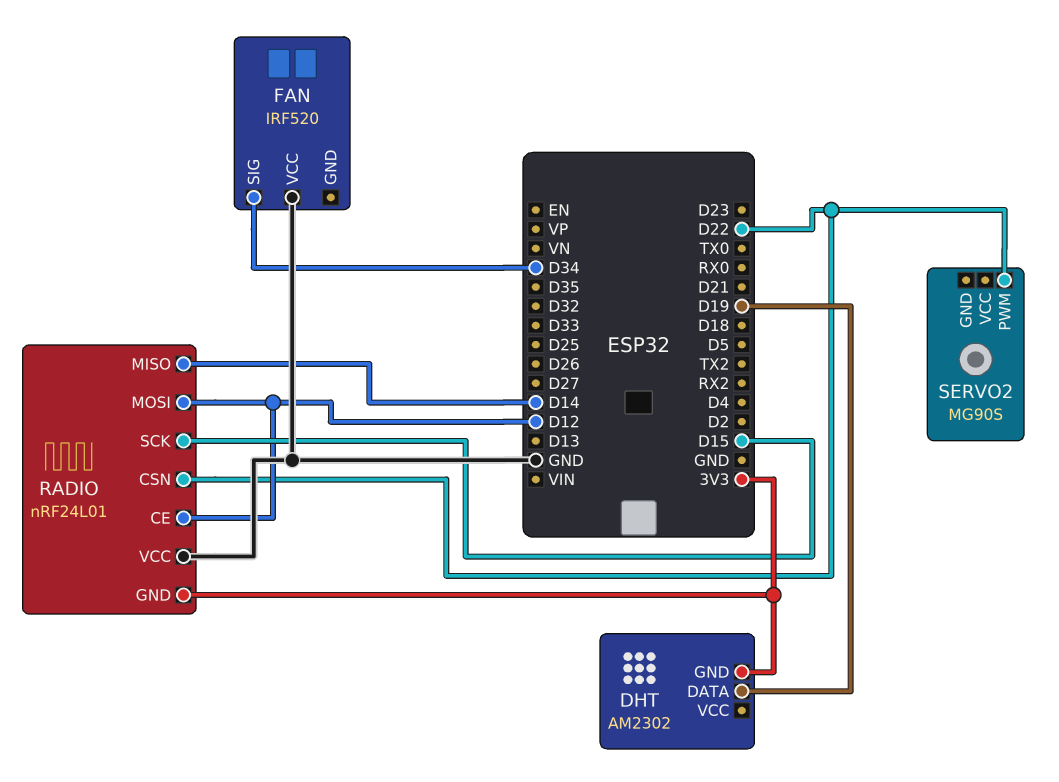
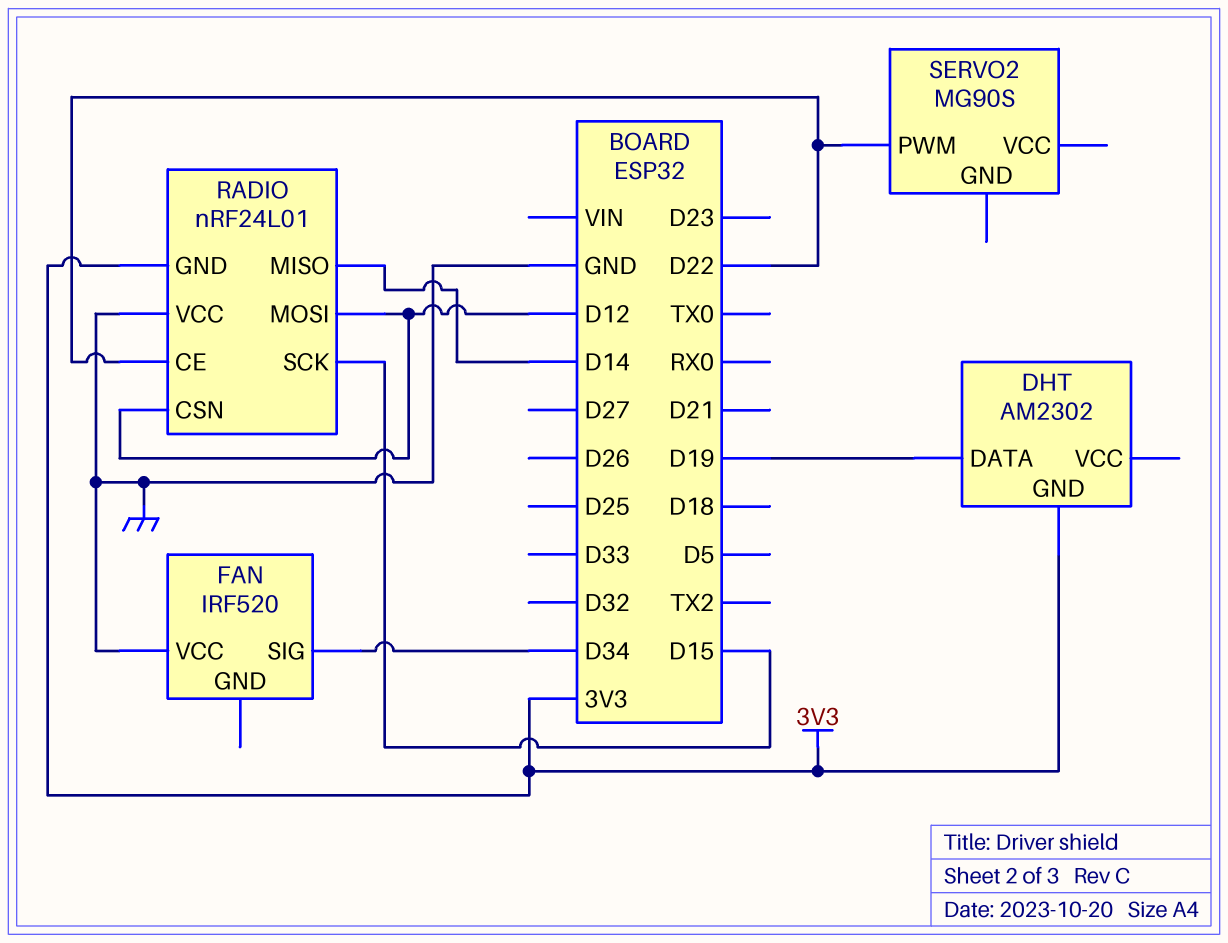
RADIO pin CE: D12 -> D22
RADIO pin CSN: D22 -> D12

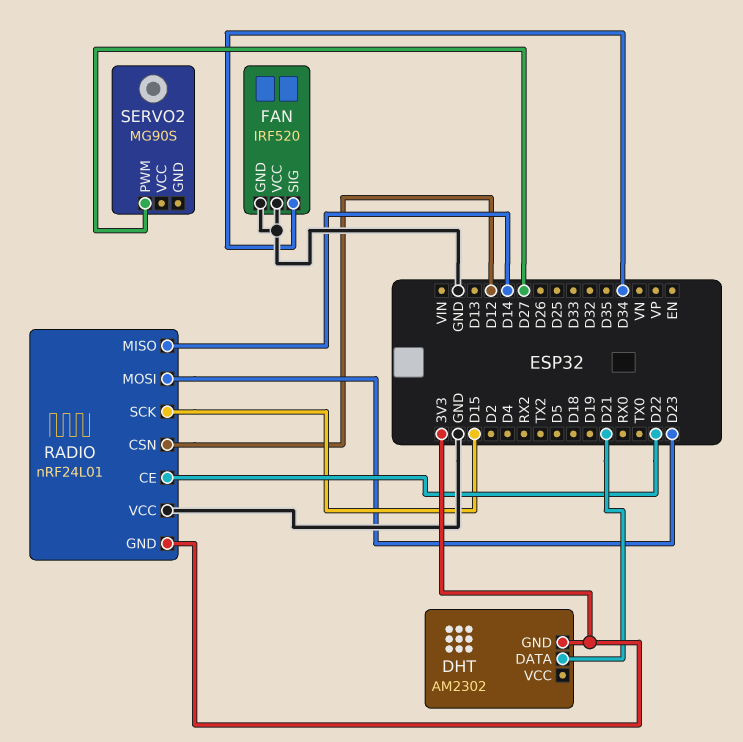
DHT pin DATA: D19 -> D21
FAN pin GND: none -> GND
RADIO pin MOSI: D12 -> D23
SERVO2 pin PWM: D22 -> D27

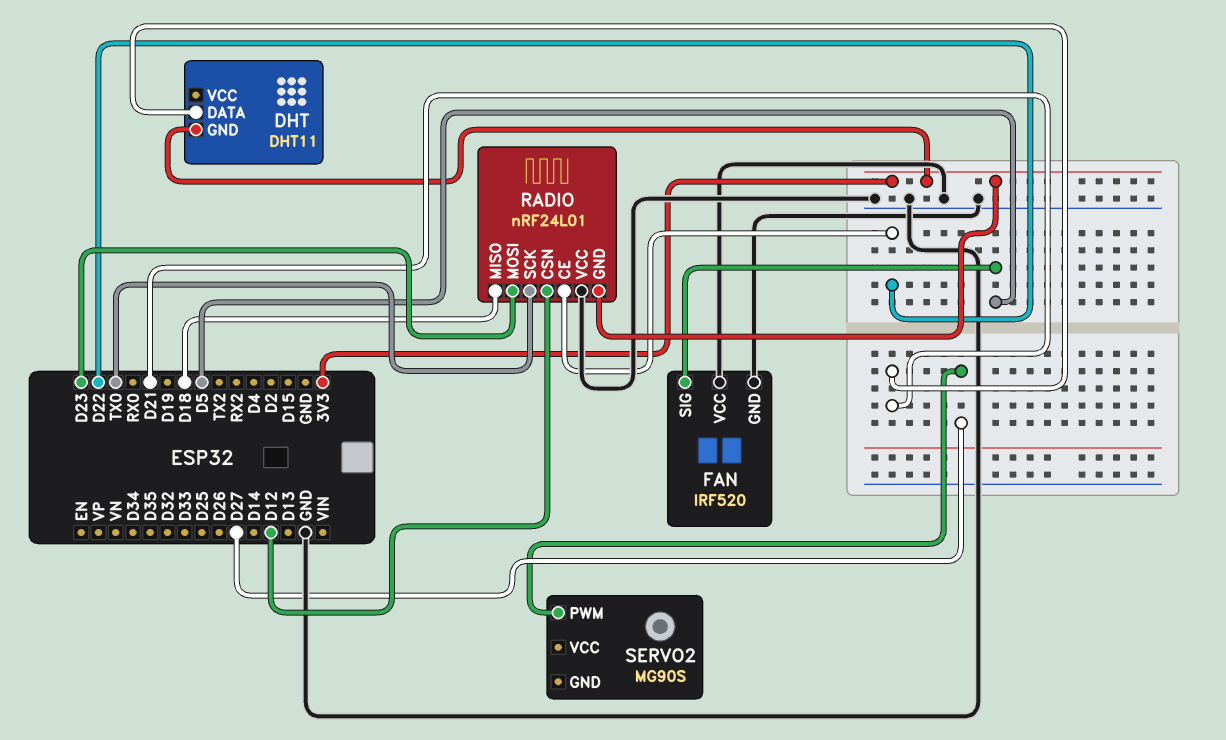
DHT: AM2302 -> DHT11
FAN pin SIG: D34 -> D5
RADIO pin MISO: D14 -> D18
RADIO pin SCK: D15 -> TX0

